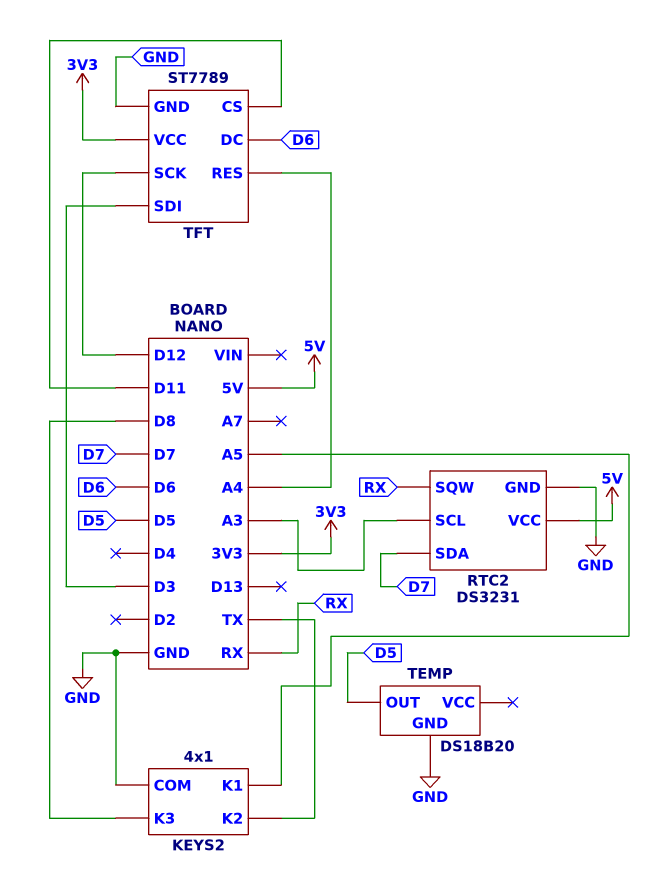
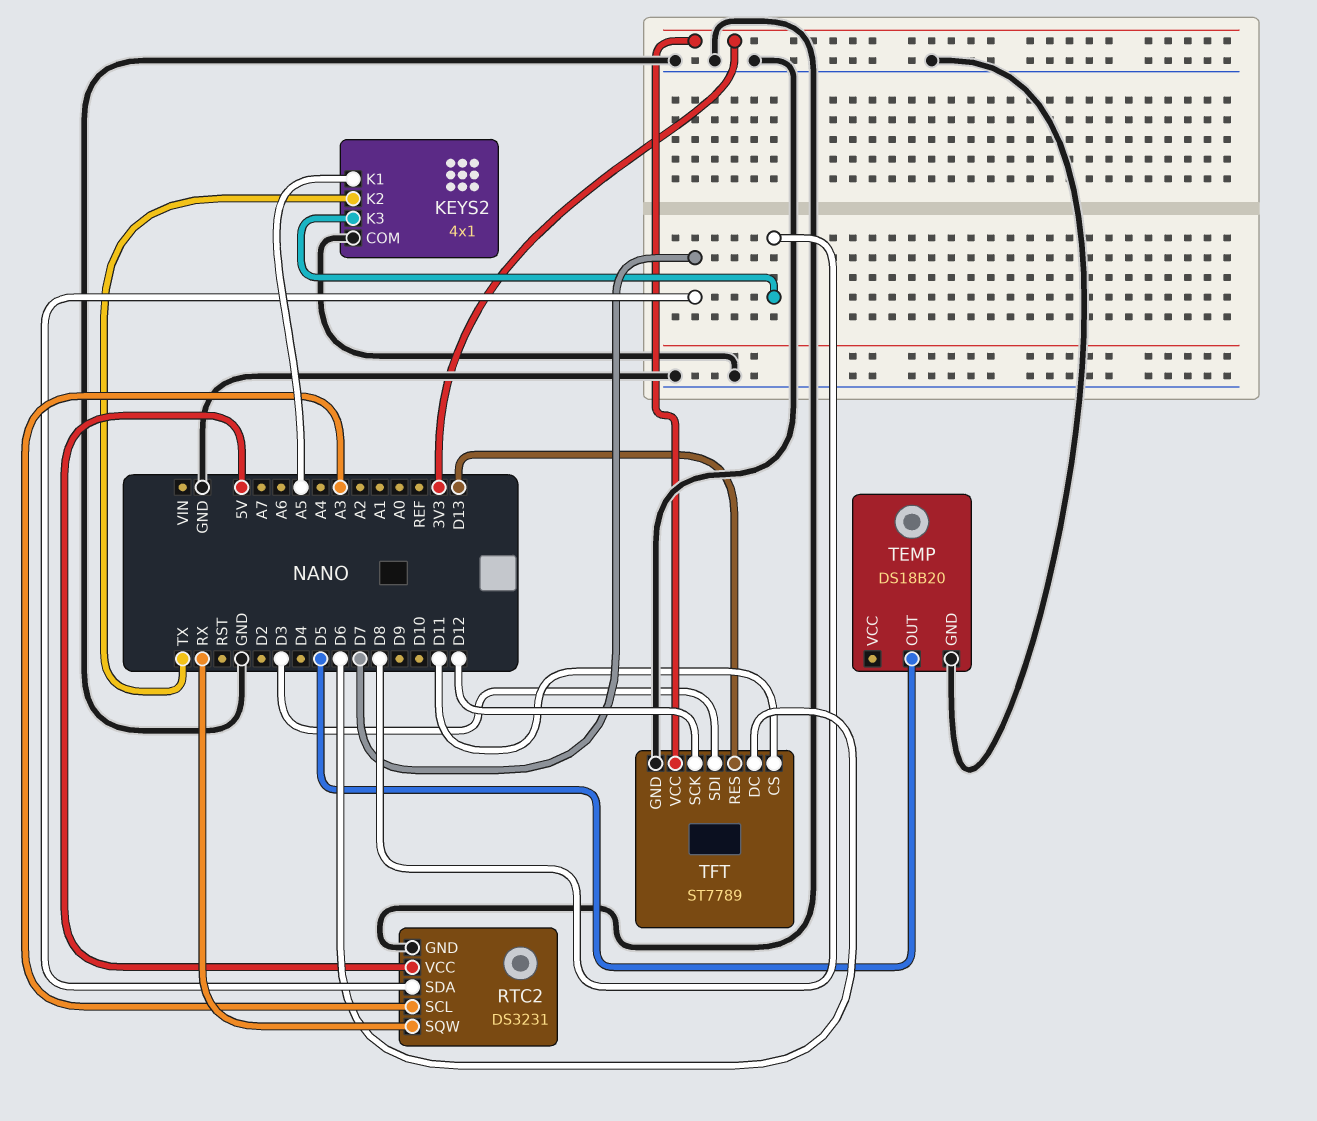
TFT pin RES: A4 -> D13

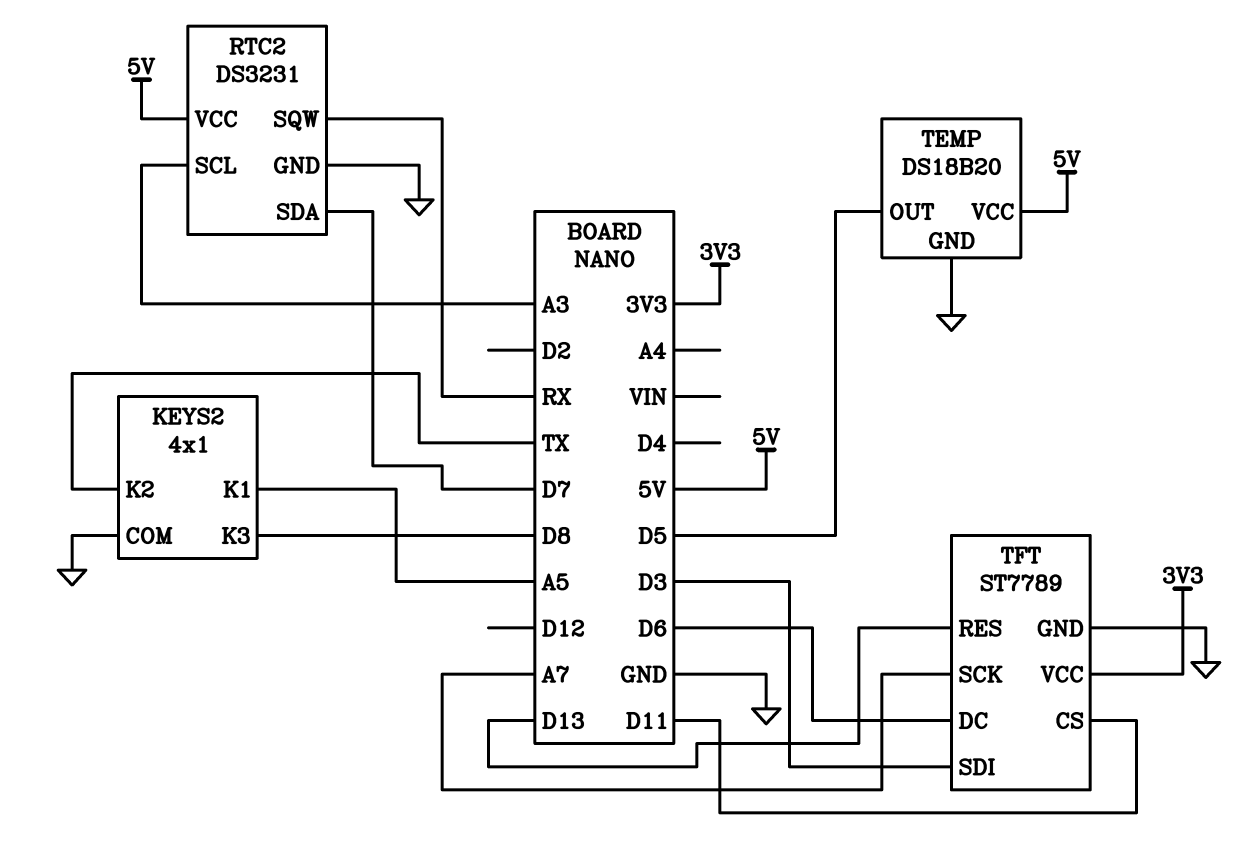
TEMP pin VCC: none -> 5V
TFT pin SCK: D12 -> A7

